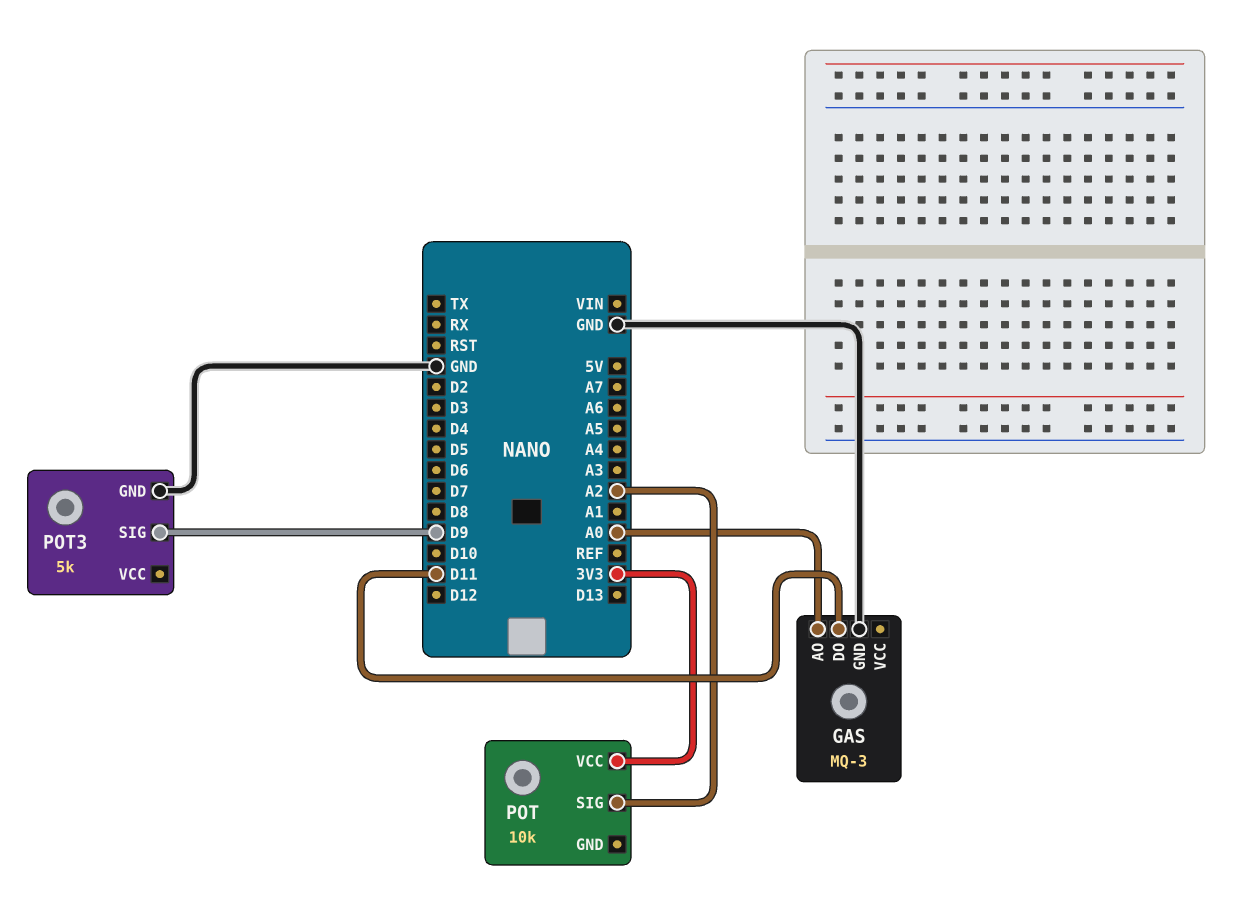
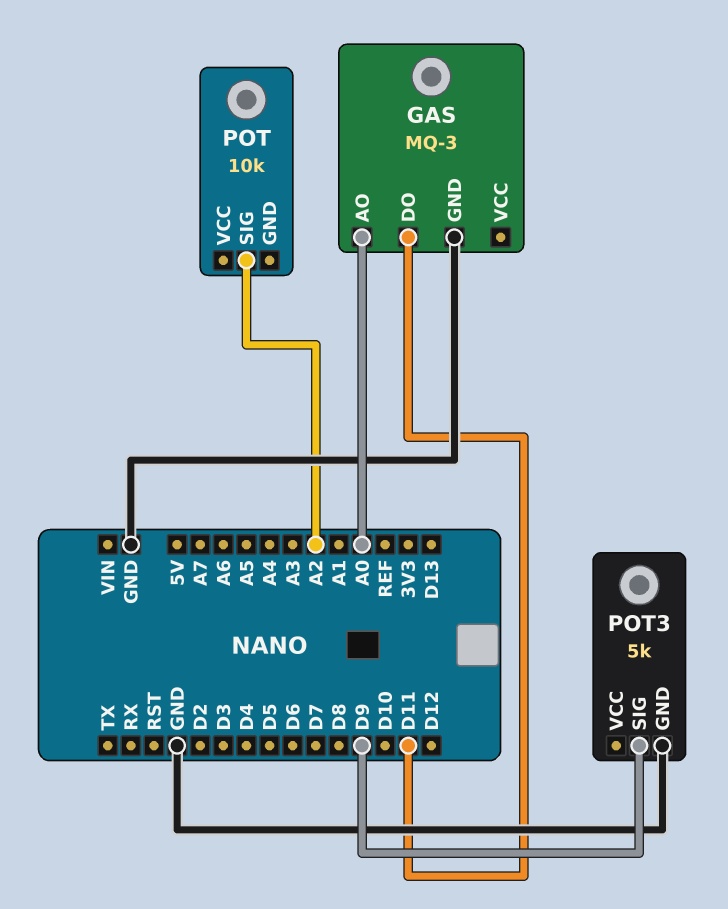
POT pin VCC: 3V3 -> none

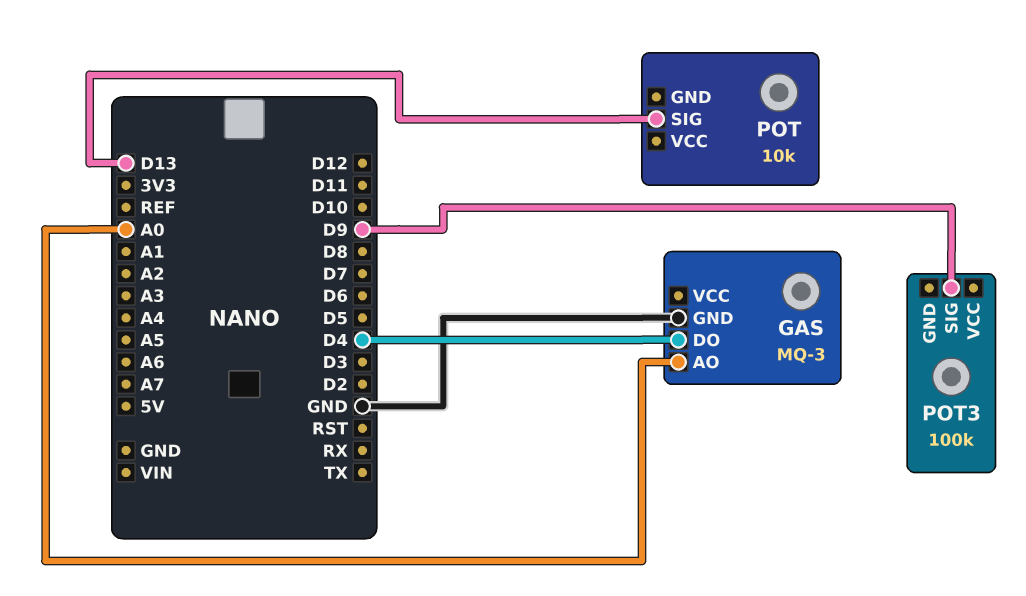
GAS pin DO: D11 -> D4
POT pin SIG: A2 -> D13
POT3: 5k -> 100k
POT3 pin GND: GND -> none

